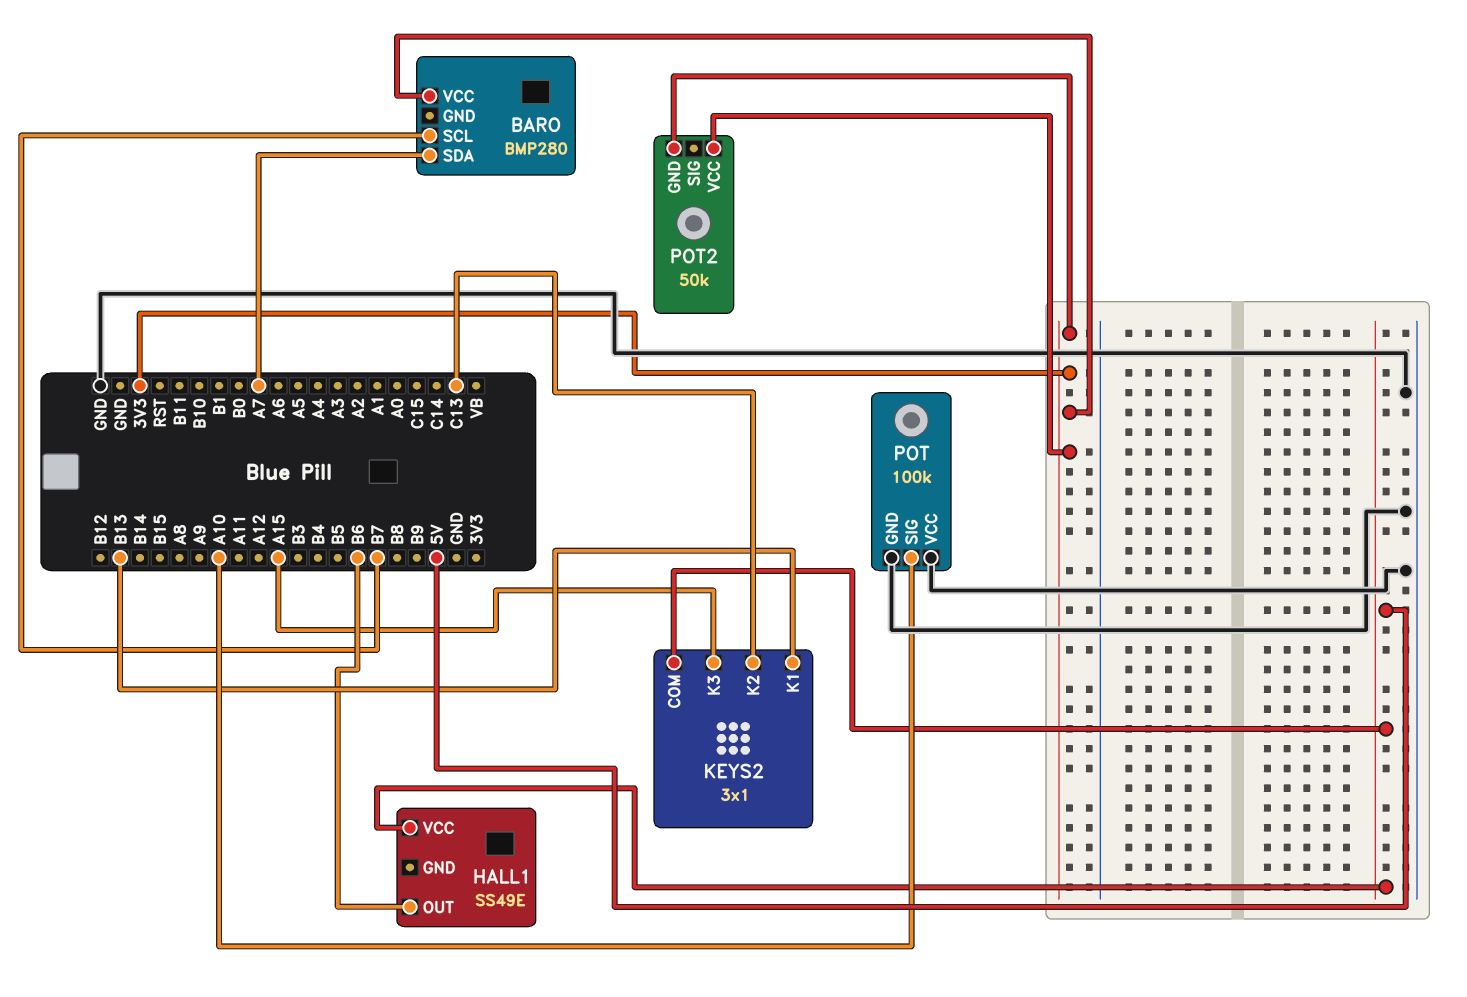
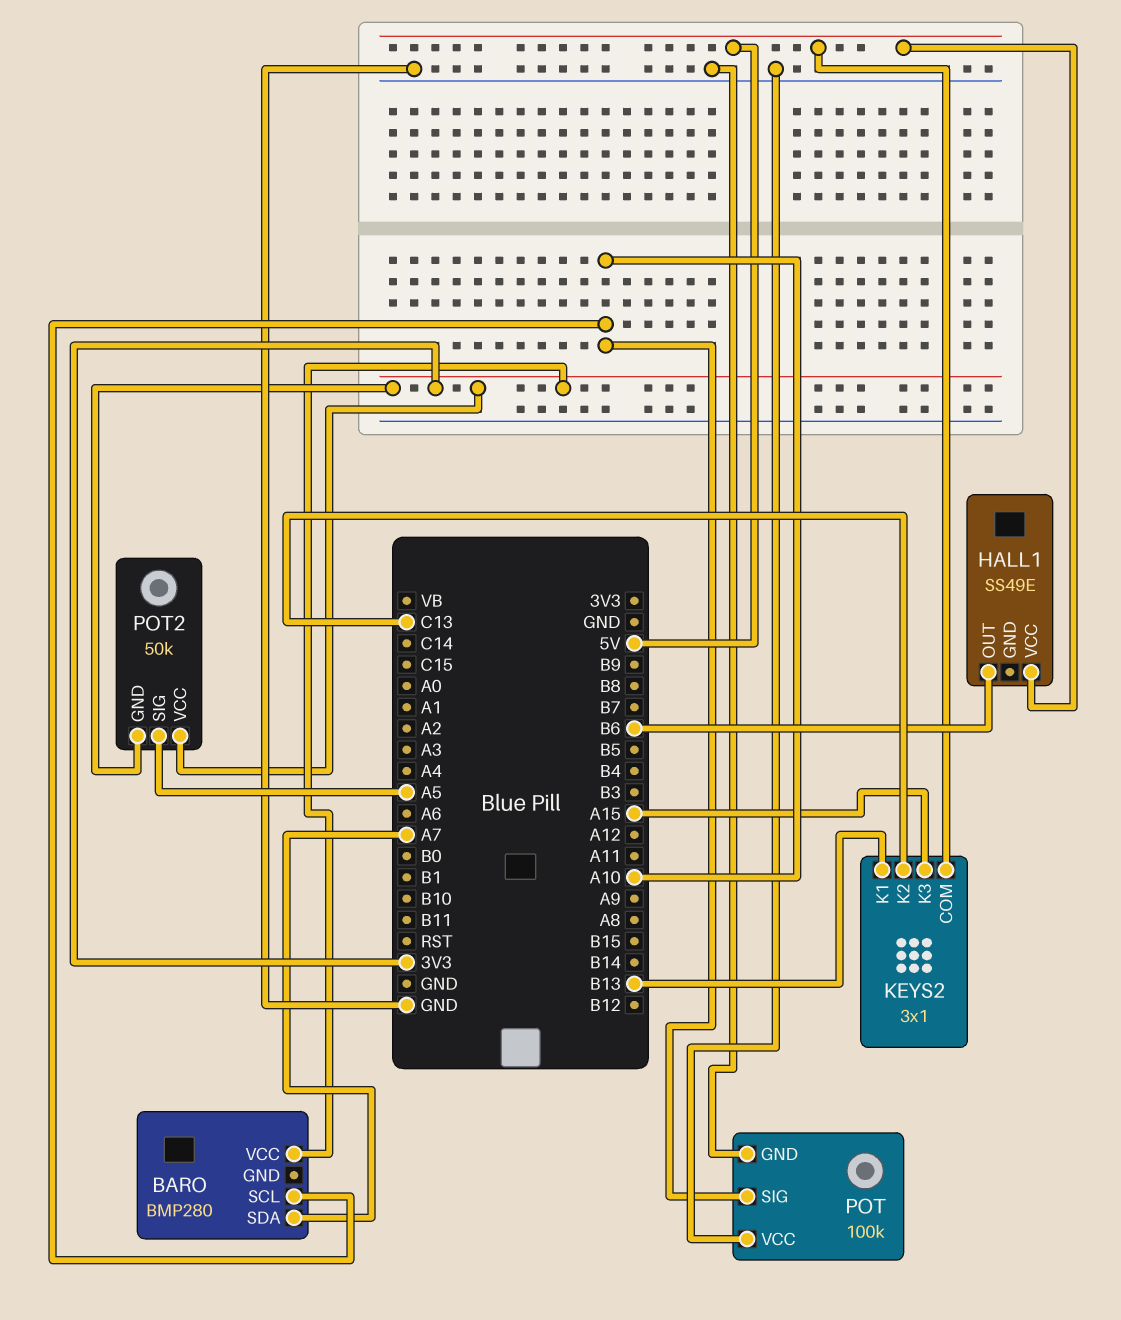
BARO pin SCL: B7 -> A10
POT2 pin SIG: none -> A5

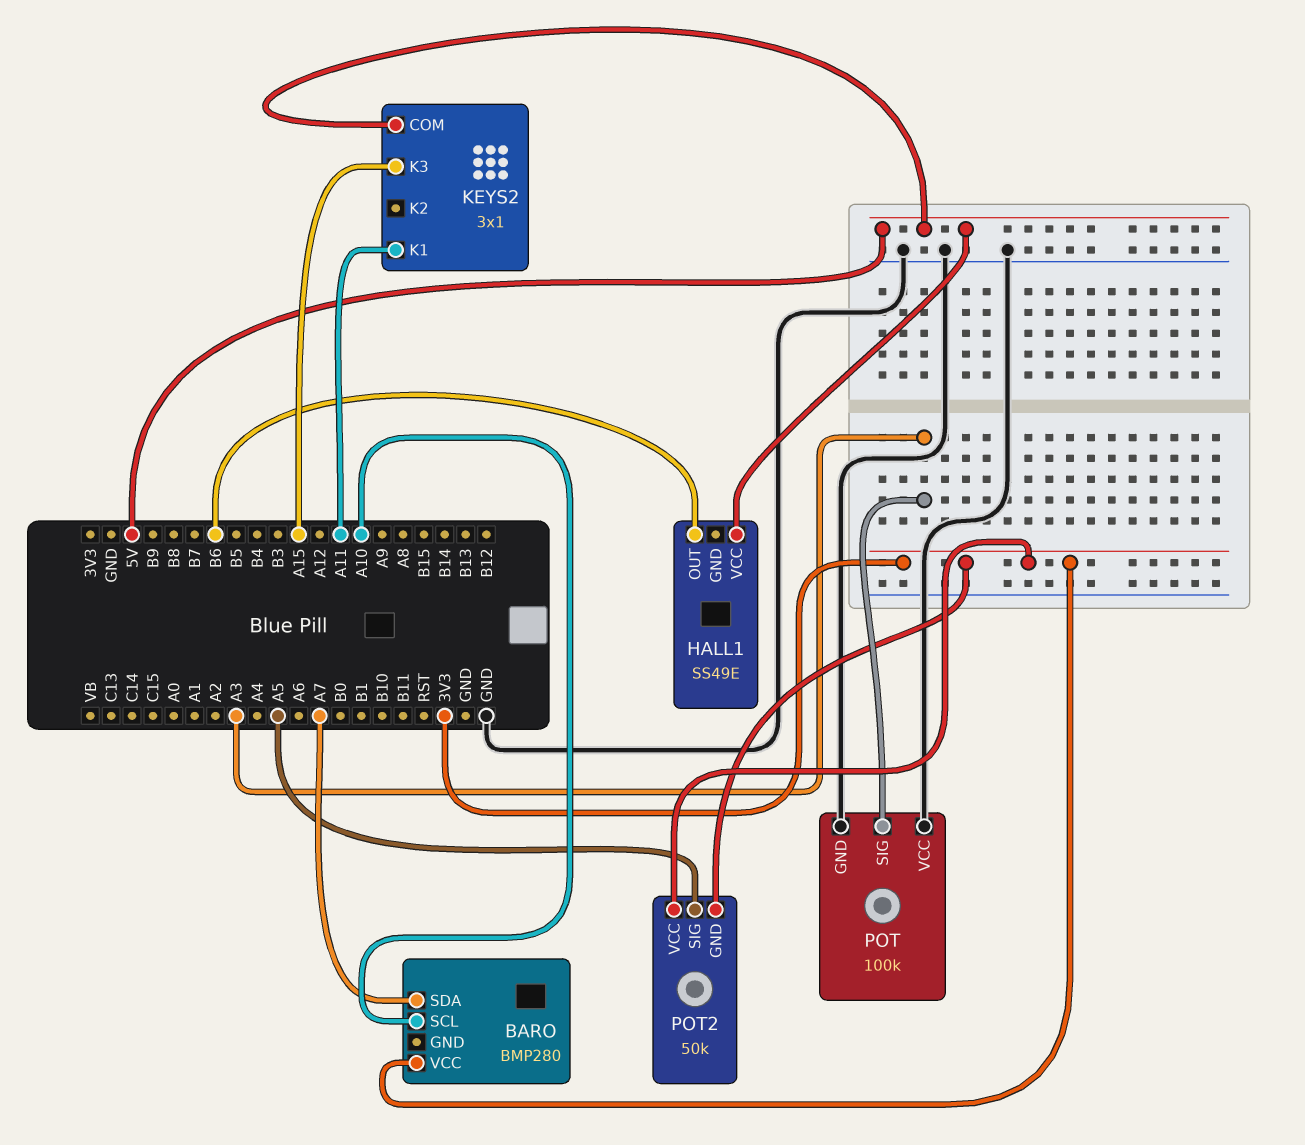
KEYS2 pin K1: B13 -> A11
KEYS2 pin K2: C13 -> none
POT pin SIG: A10 -> A3

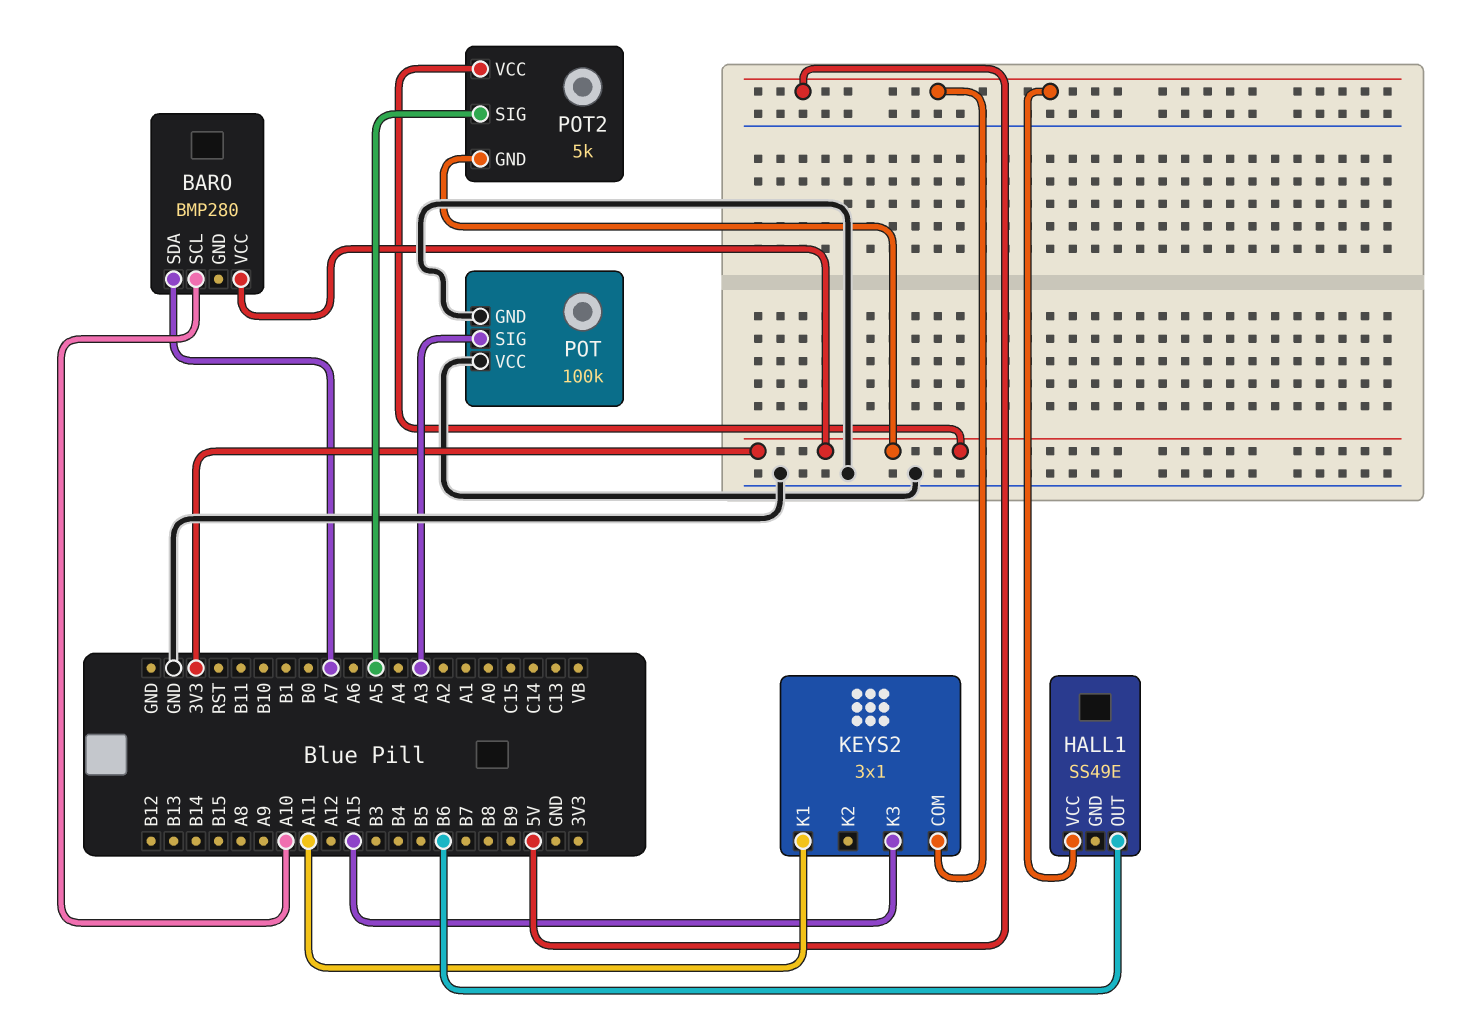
POT2: 50k -> 5k

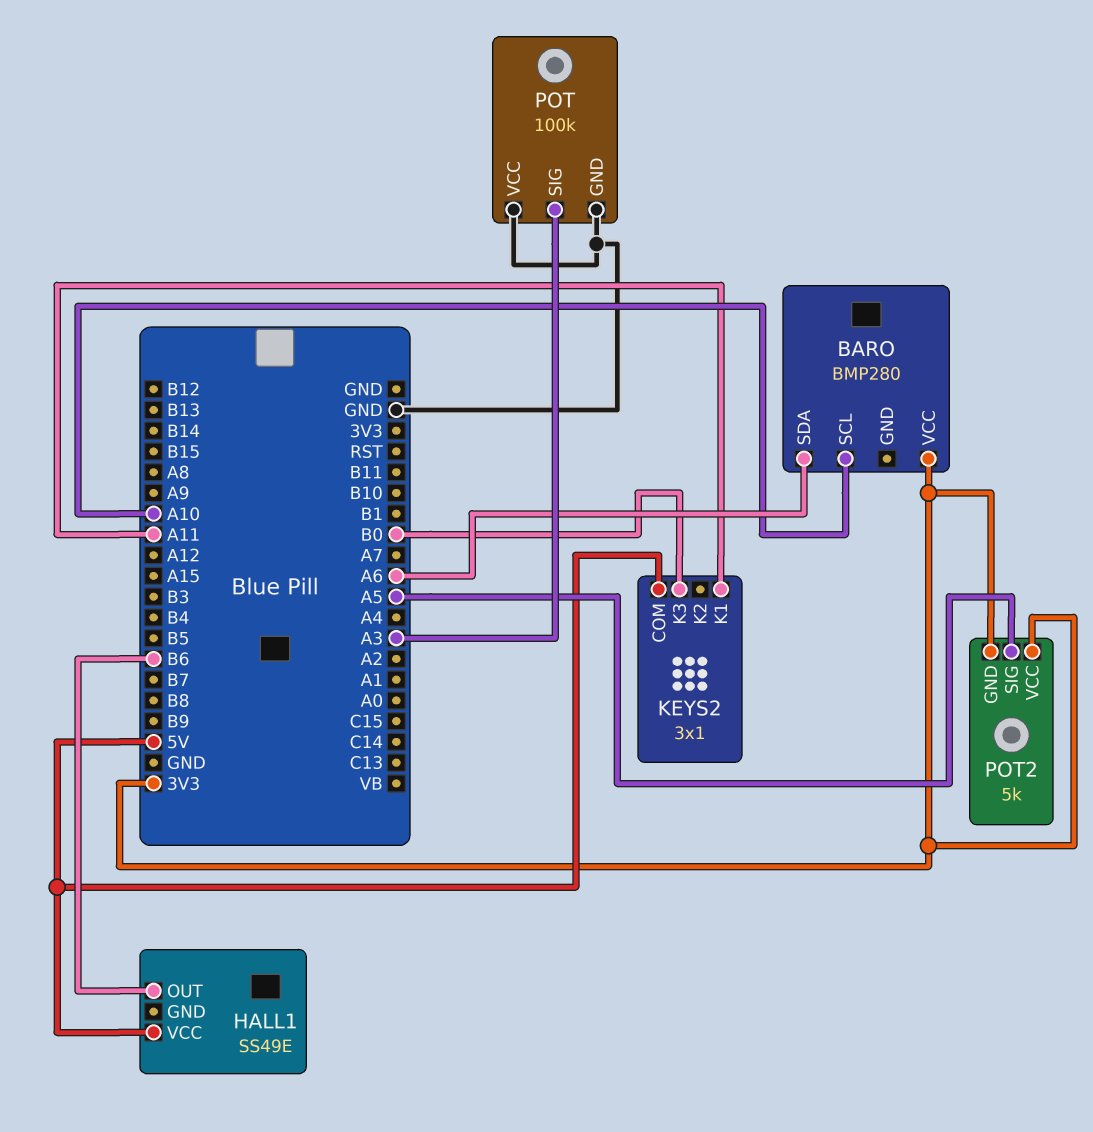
BARO pin SDA: A7 -> A6
KEYS2 pin K3: A15 -> B0

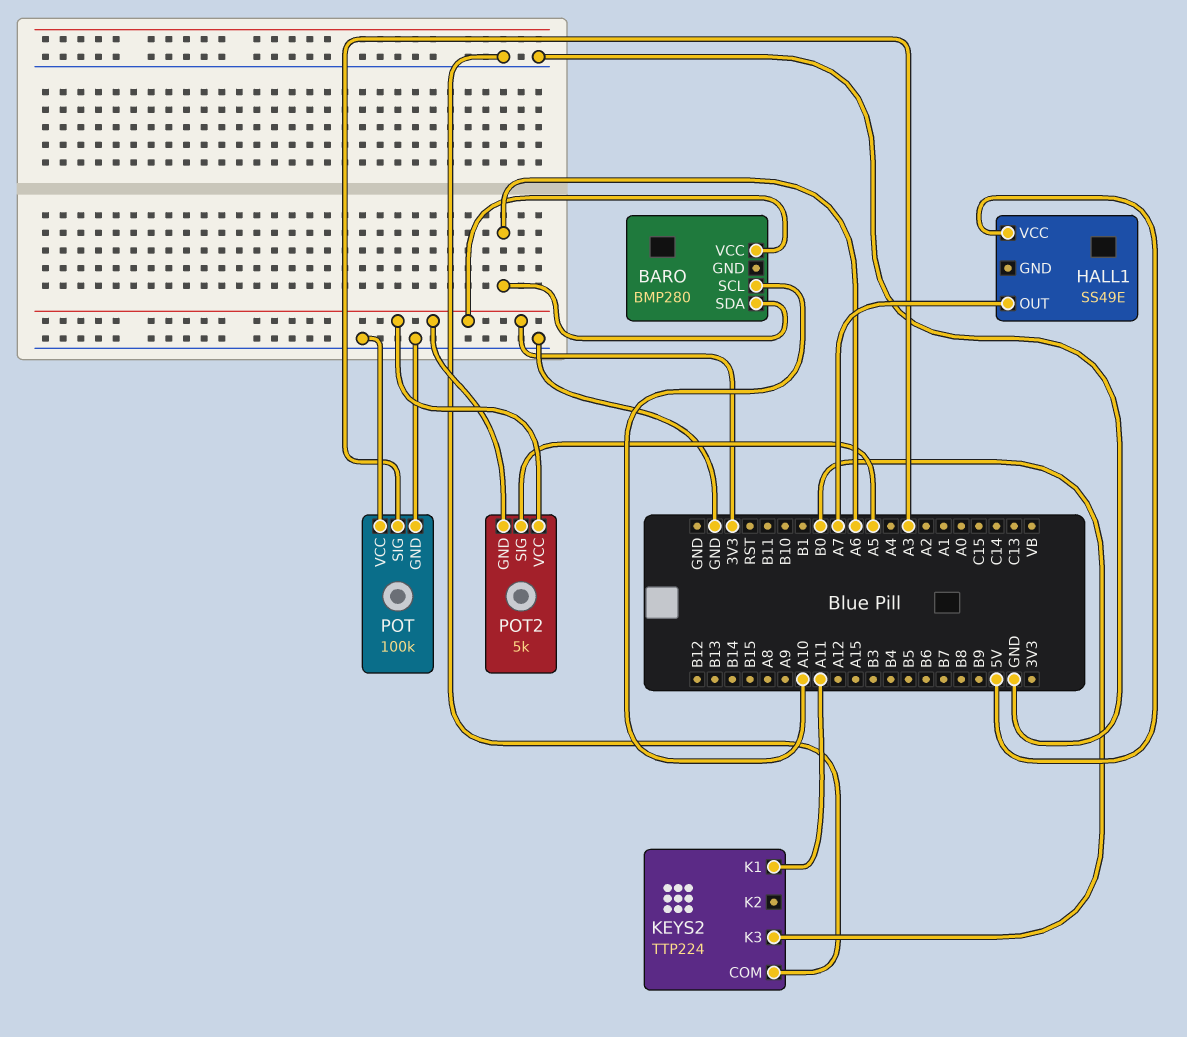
HALL1 pin OUT: B6 -> A7
KEYS2: 3x1 -> TTP224
KEYS2 pin COM: 5V -> GND

